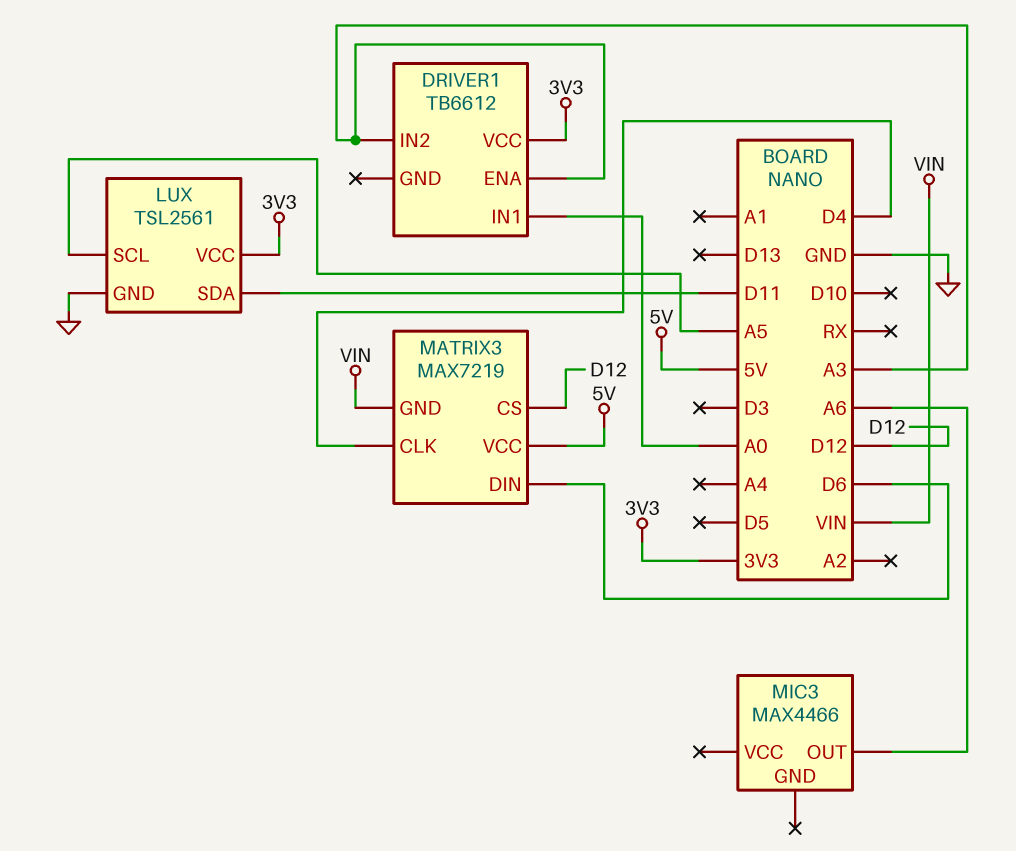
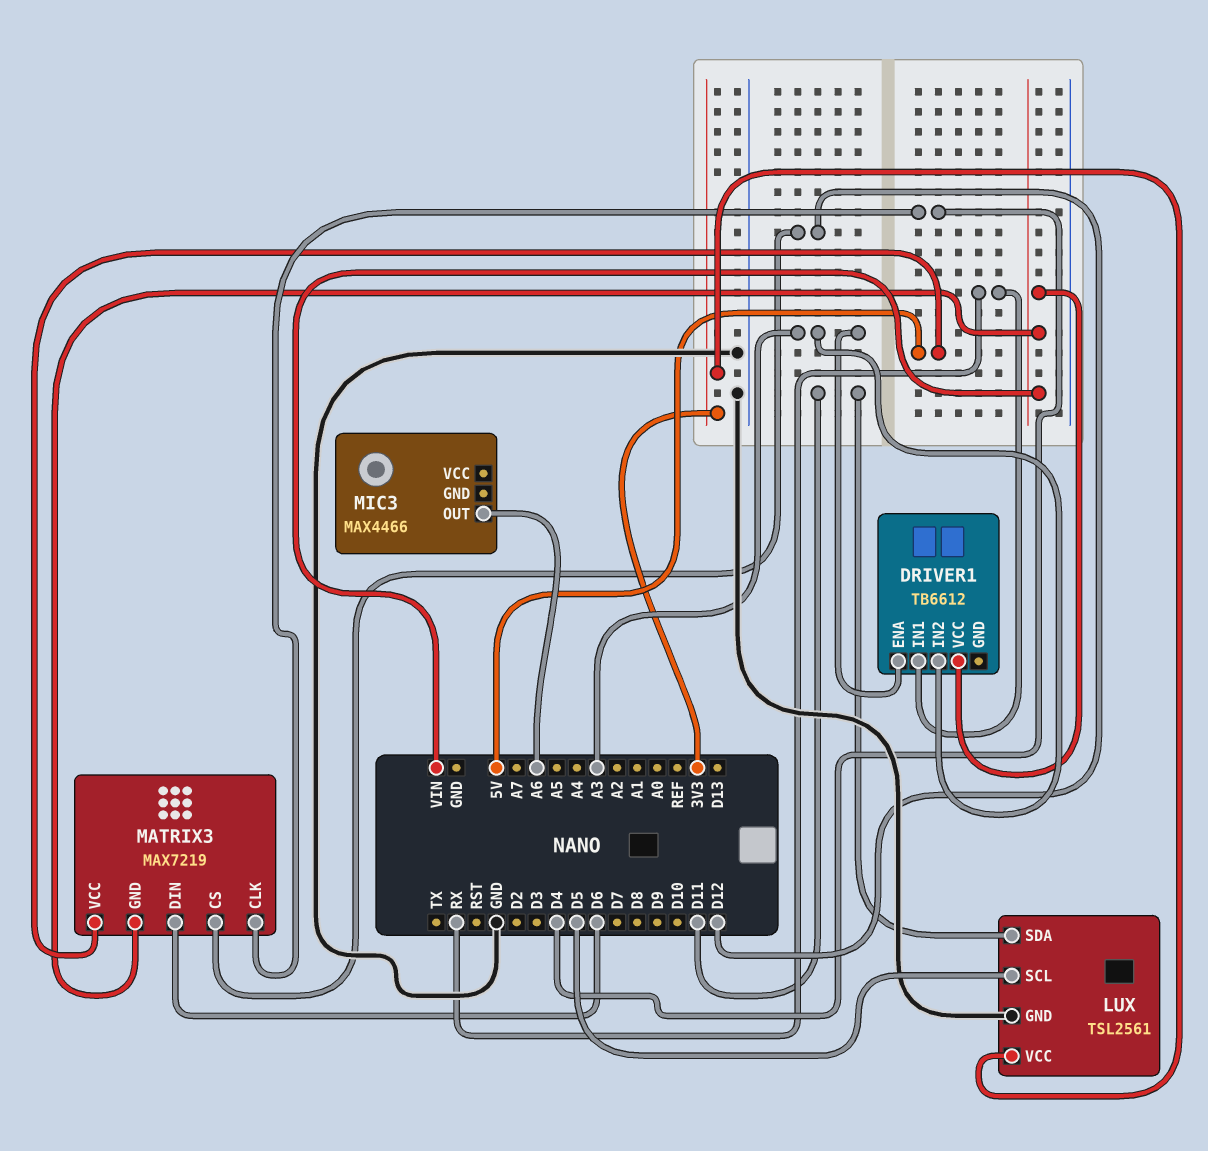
DRIVER1 pin IN1: A0 -> RX
DRIVER1 pin VCC: 3V3 -> VIN
LUX pin SCL: A5 -> D5

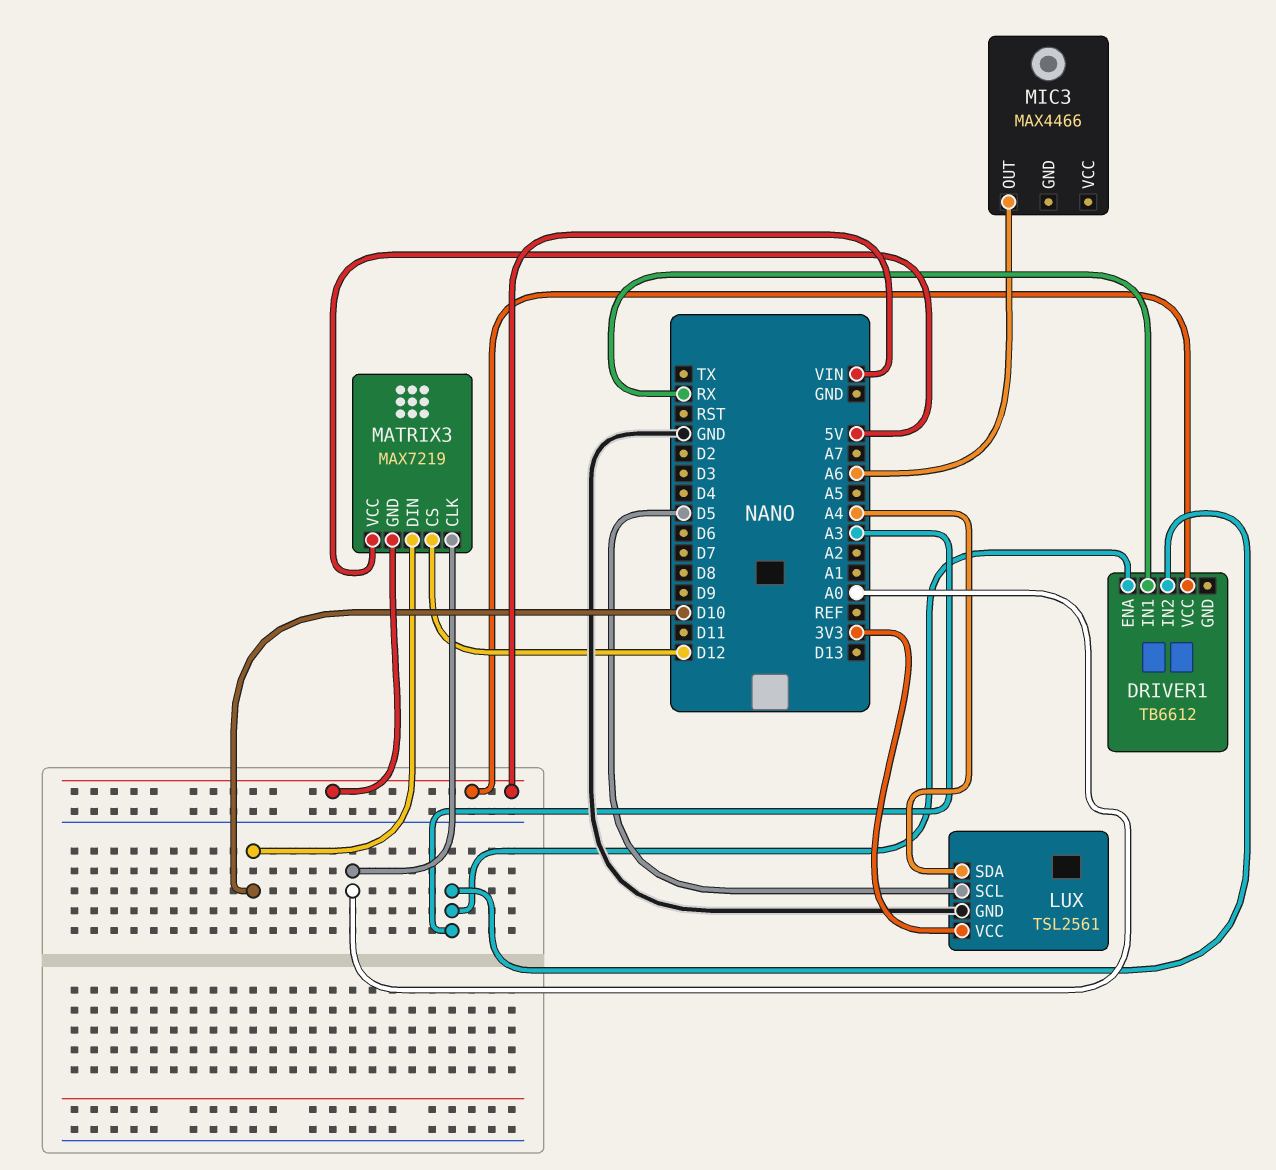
LUX pin SDA: D11 -> A4
MATRIX3 pin CLK: D4 -> A0
MATRIX3 pin DIN: D6 -> D10

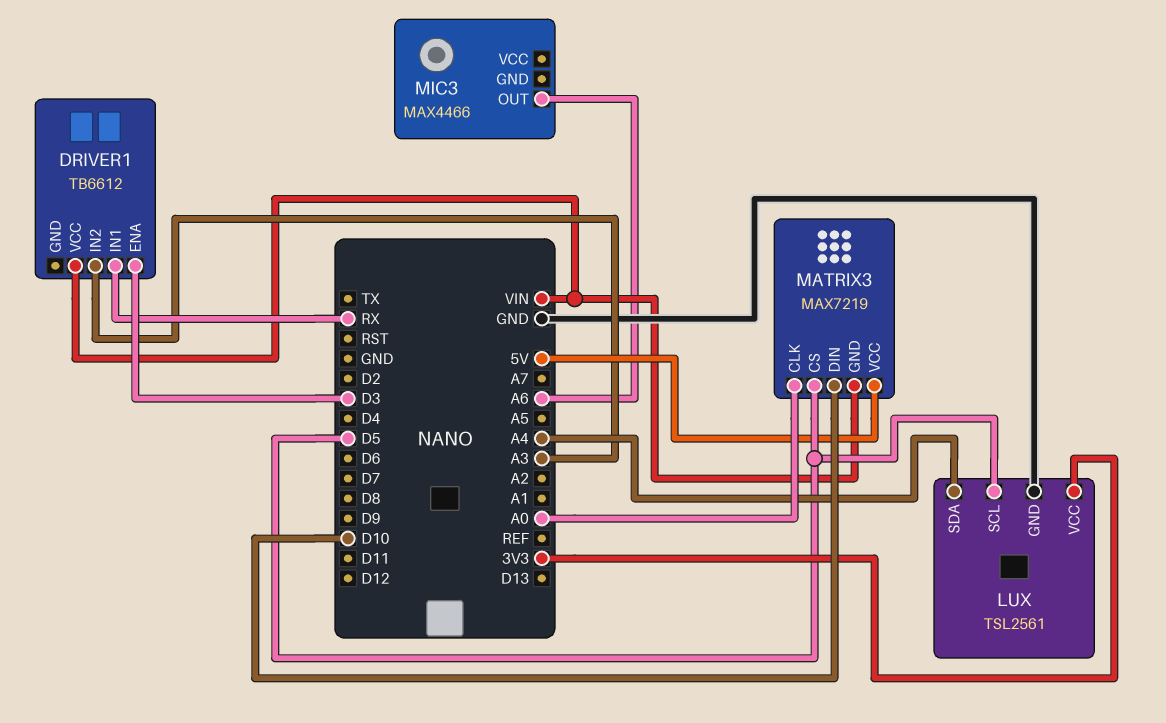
DRIVER1 pin ENA: A3 -> D3
MATRIX3 pin CS: D12 -> D5

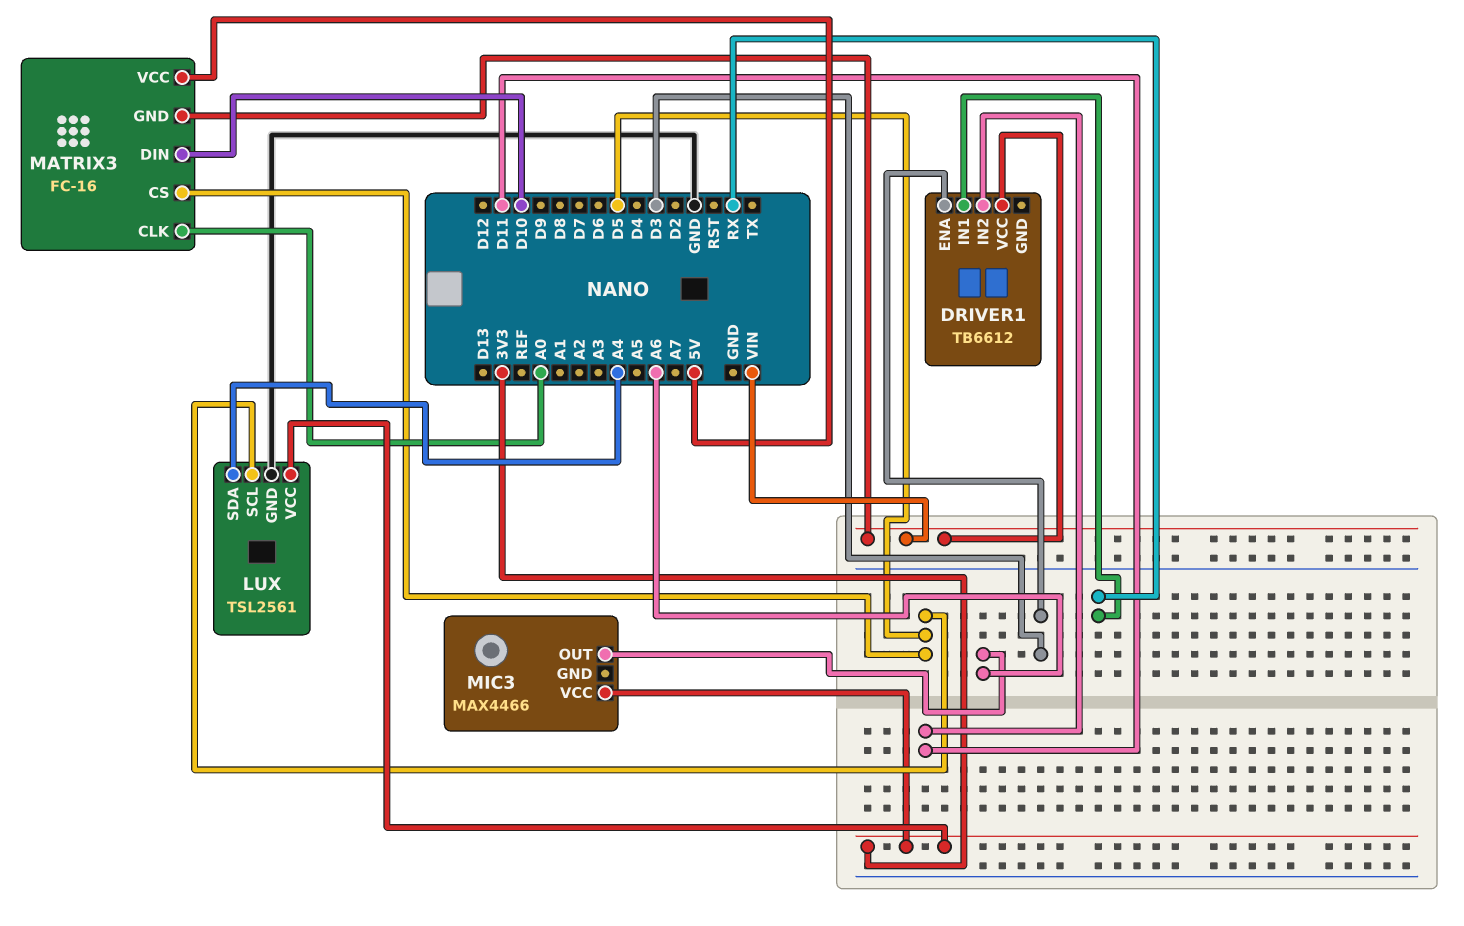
DRIVER1 pin IN2: A3 -> D11
MATRIX3: MAX7219 -> FC-16
MIC3 pin VCC: none -> 3V3

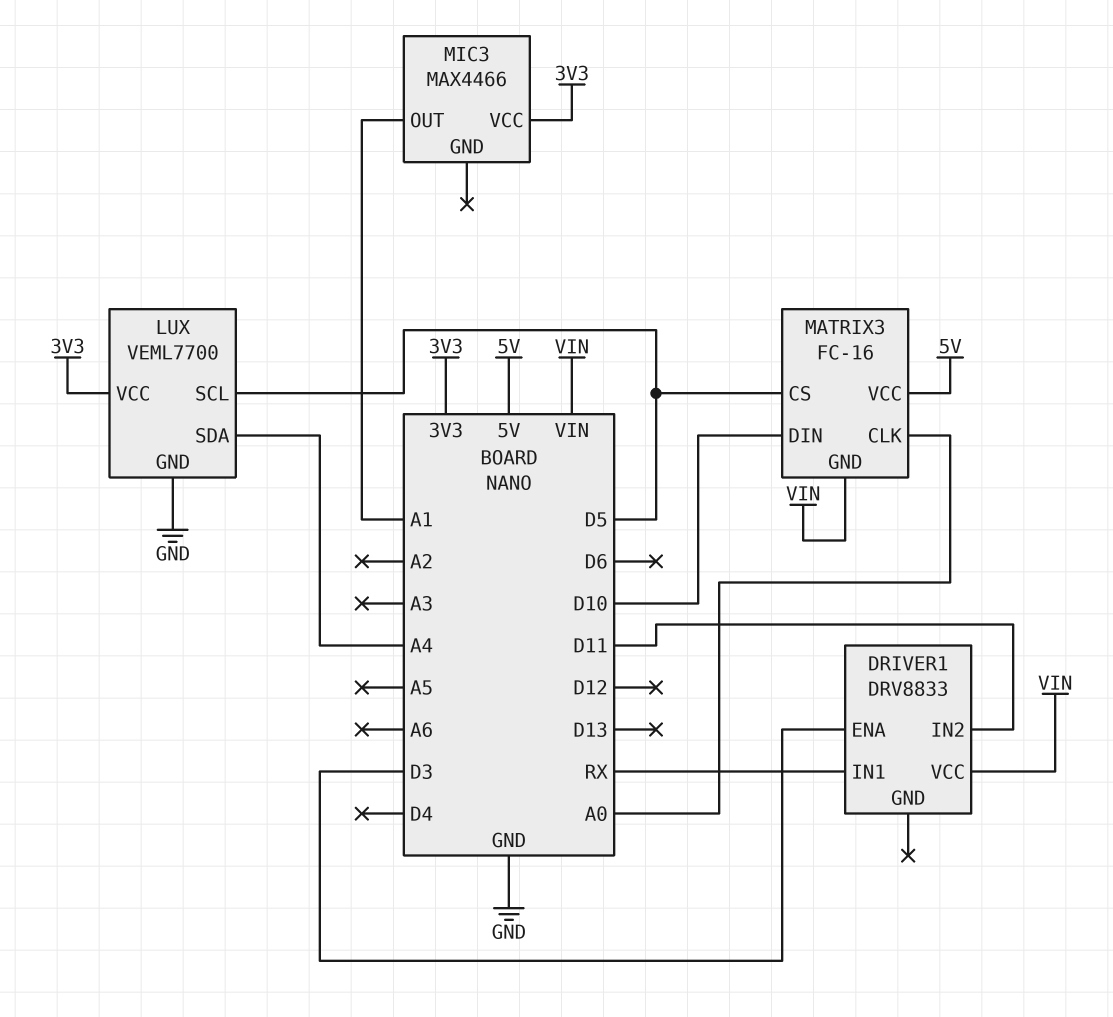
DRIVER1: TB6612 -> DRV8833
LUX: TSL2561 -> VEML7700
MIC3 pin OUT: A6 -> A1

